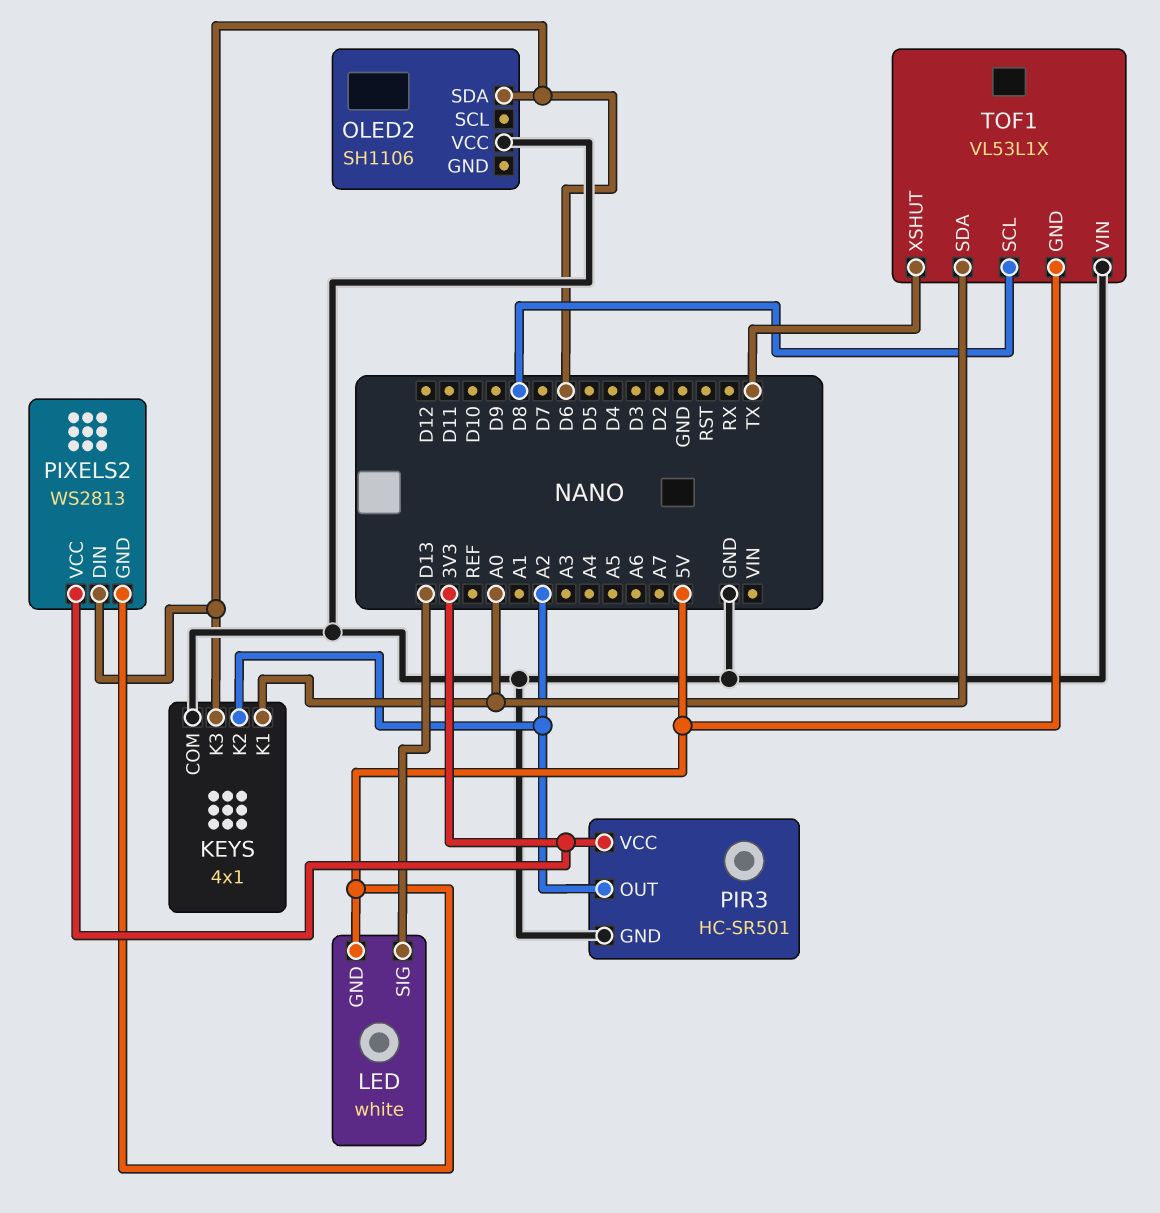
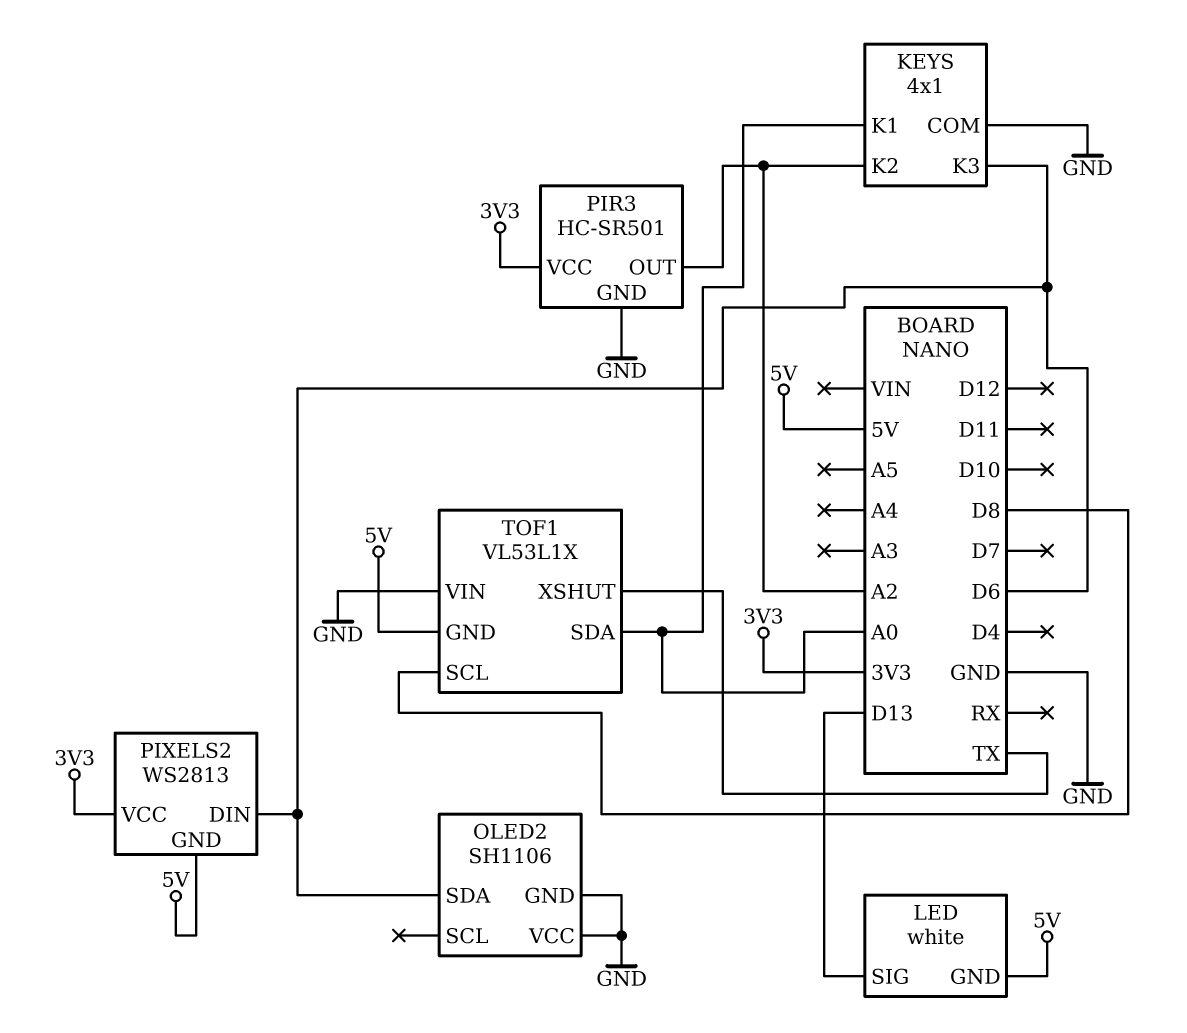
OLED2 pin GND: none -> GND

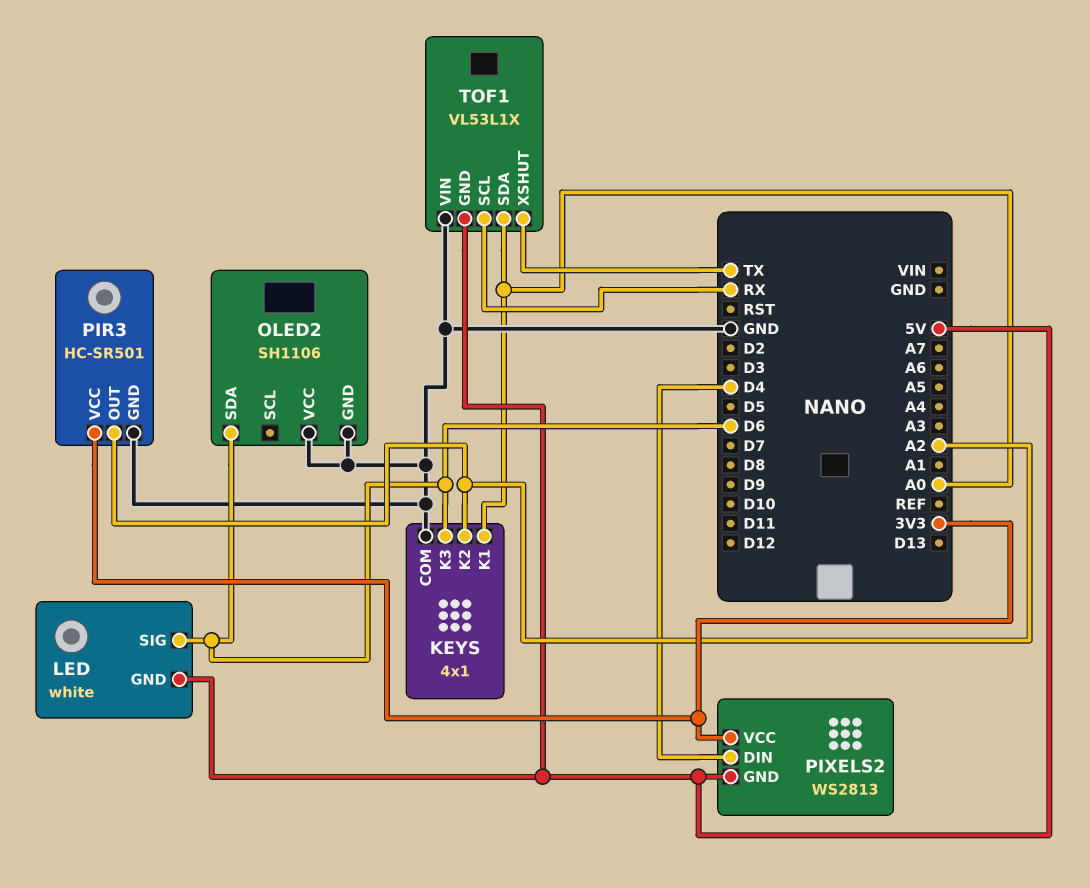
LED pin SIG: D13 -> D6
PIXELS2 pin DIN: D6 -> D4
TOF1 pin SCL: D8 -> RX

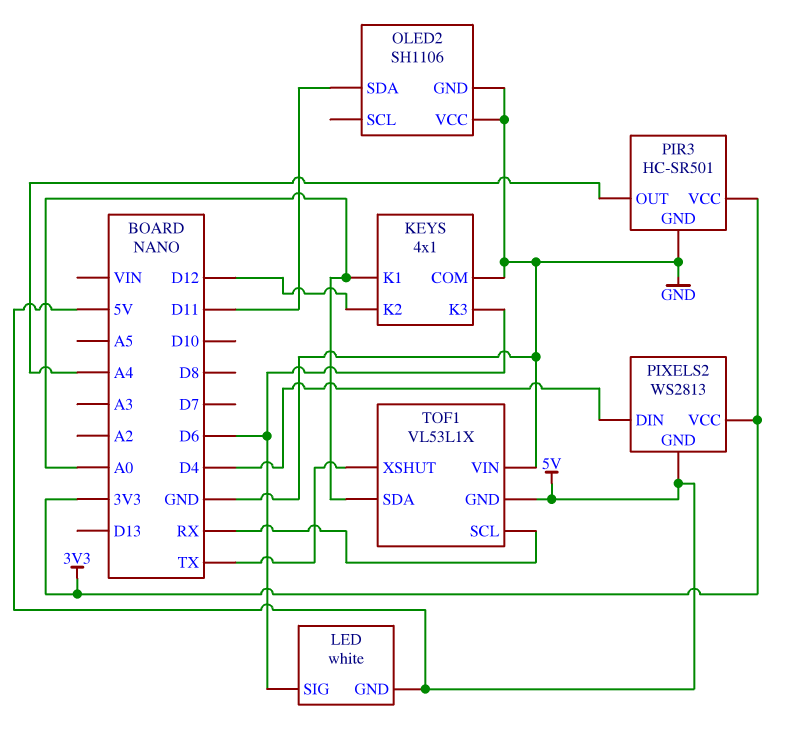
KEYS pin K2: A2 -> D12
OLED2 pin SDA: D6 -> D11
PIR3 pin OUT: A2 -> A4

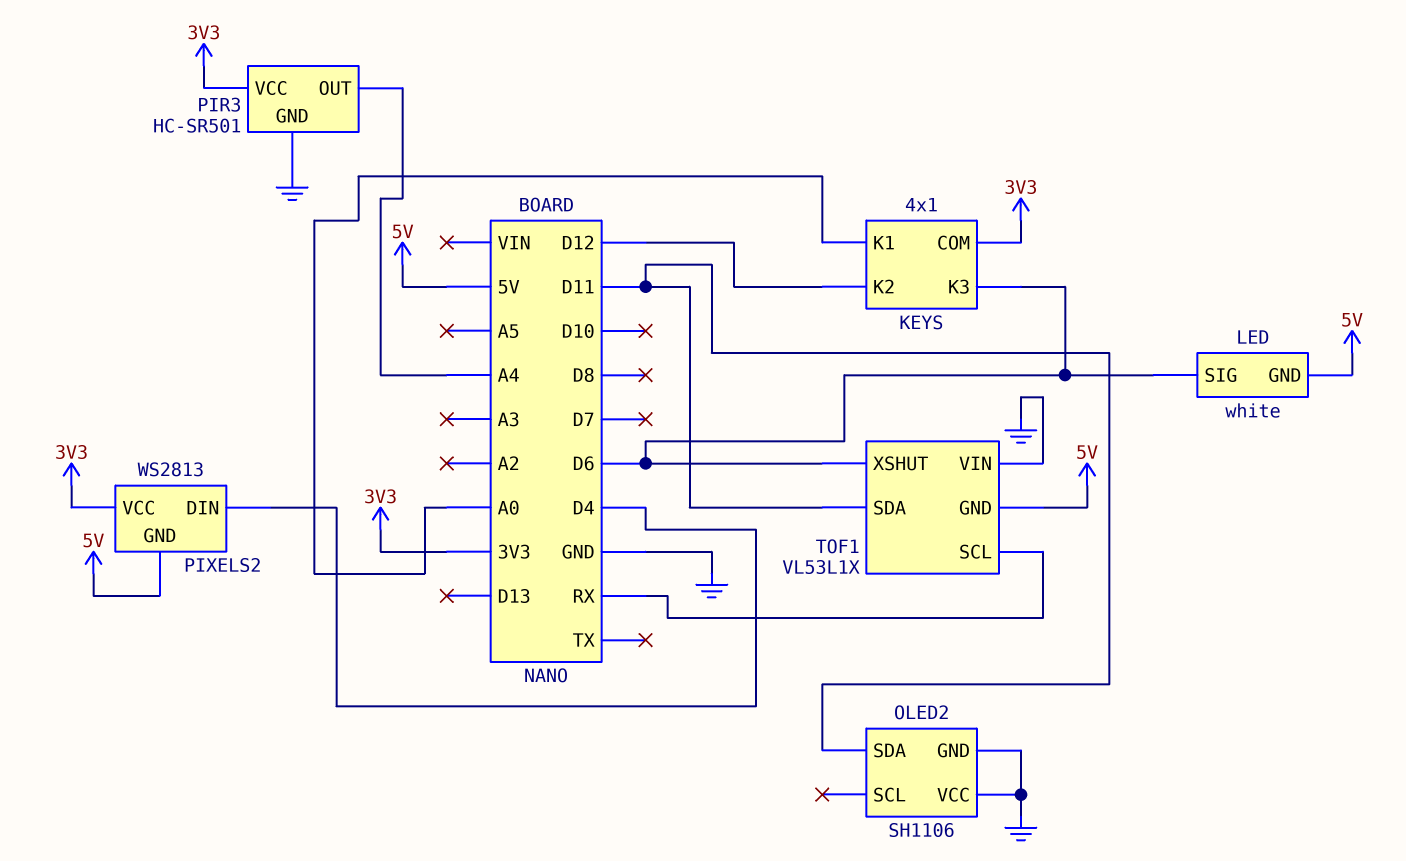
KEYS pin COM: GND -> 3V3
TOF1 pin SDA: A0 -> D11
TOF1 pin XSHUT: TX -> D6

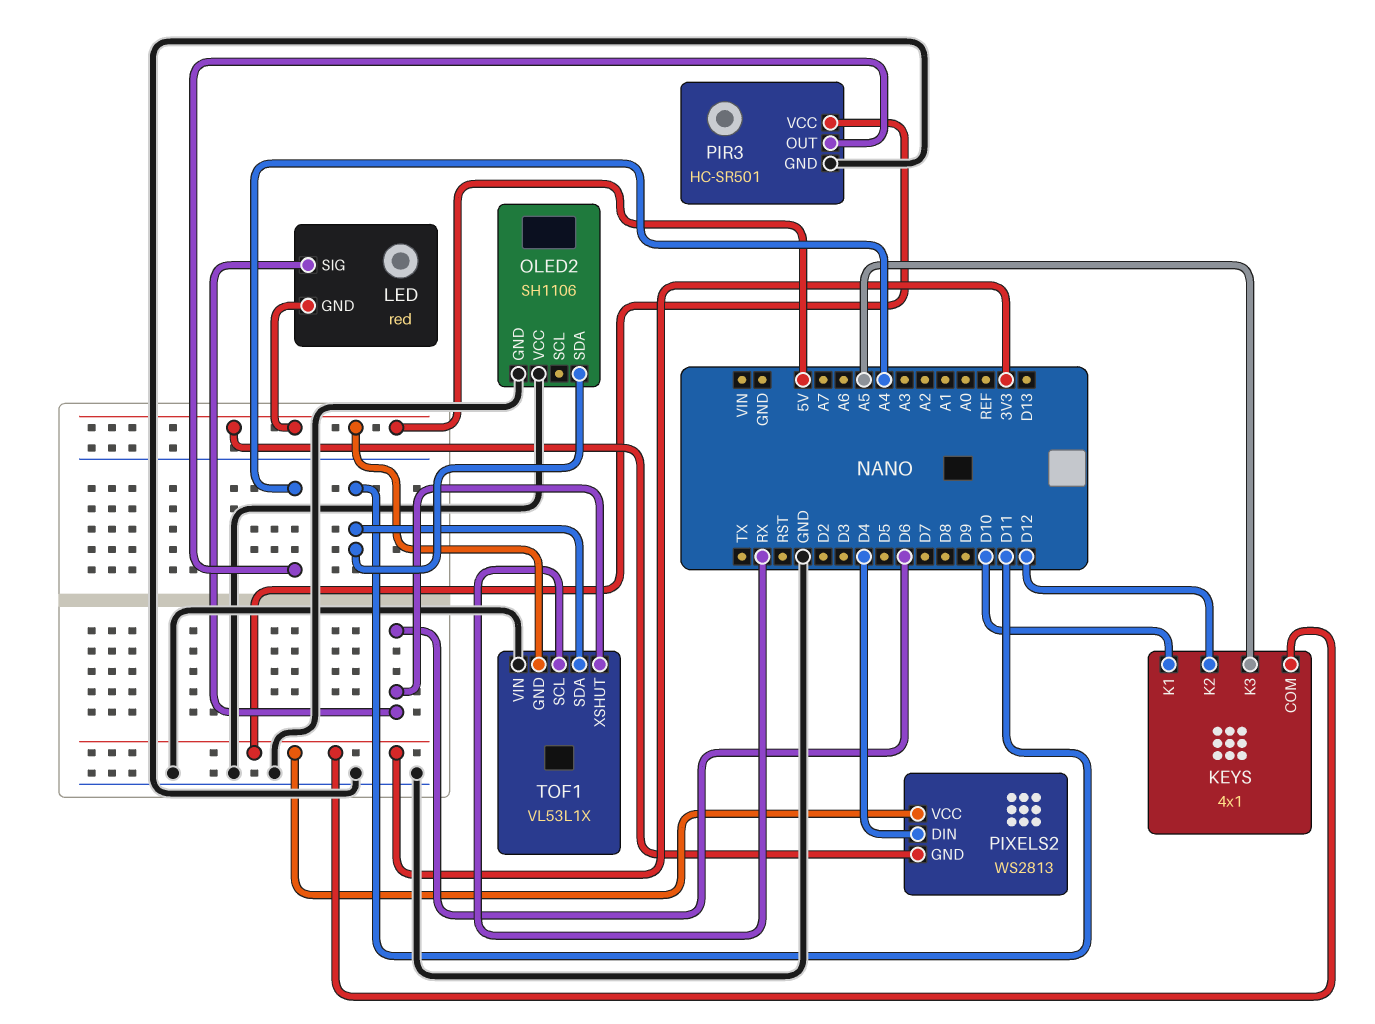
KEYS pin K1: A0 -> D10
KEYS pin K3: D6 -> A5
LED: white -> red

